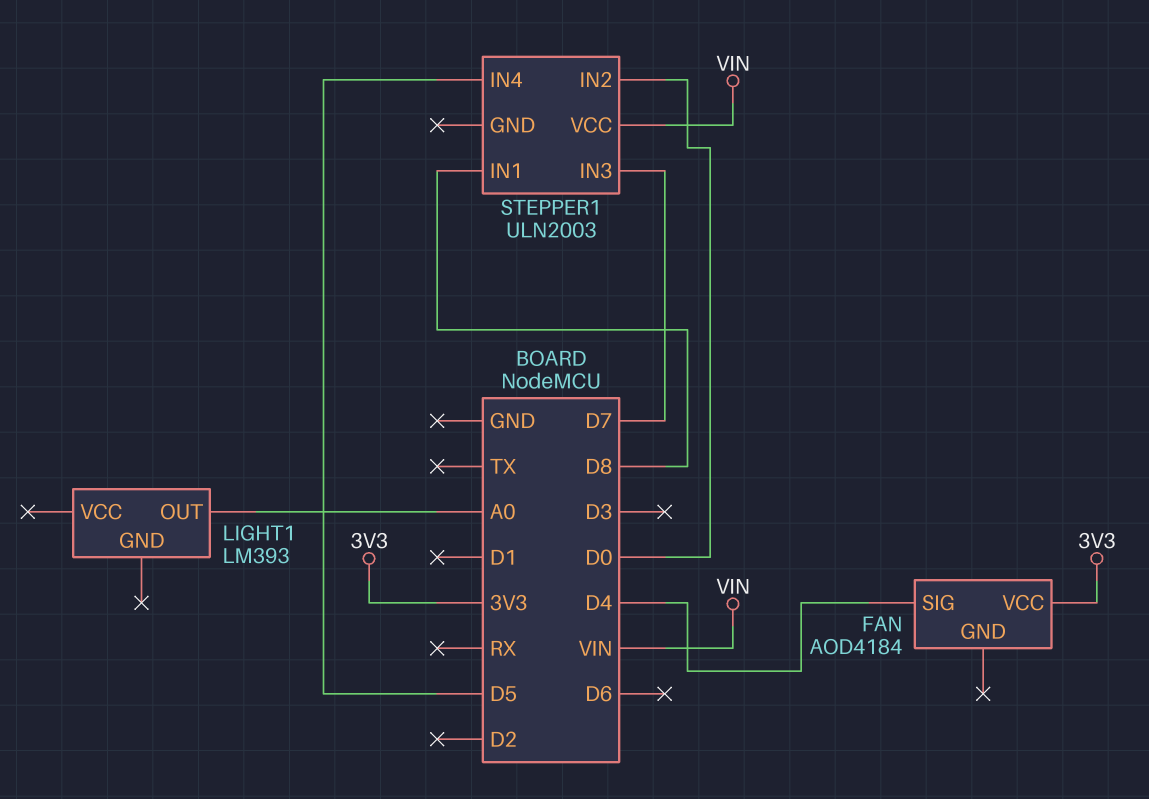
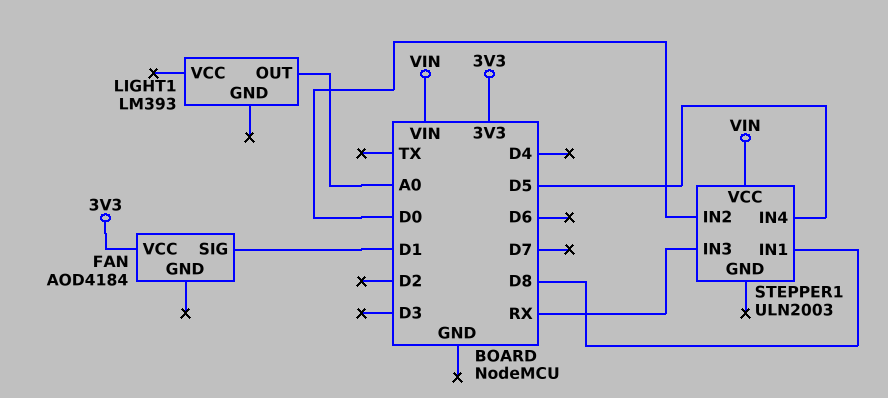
FAN pin SIG: D4 -> D1
STEPPER1 pin IN3: D7 -> RX

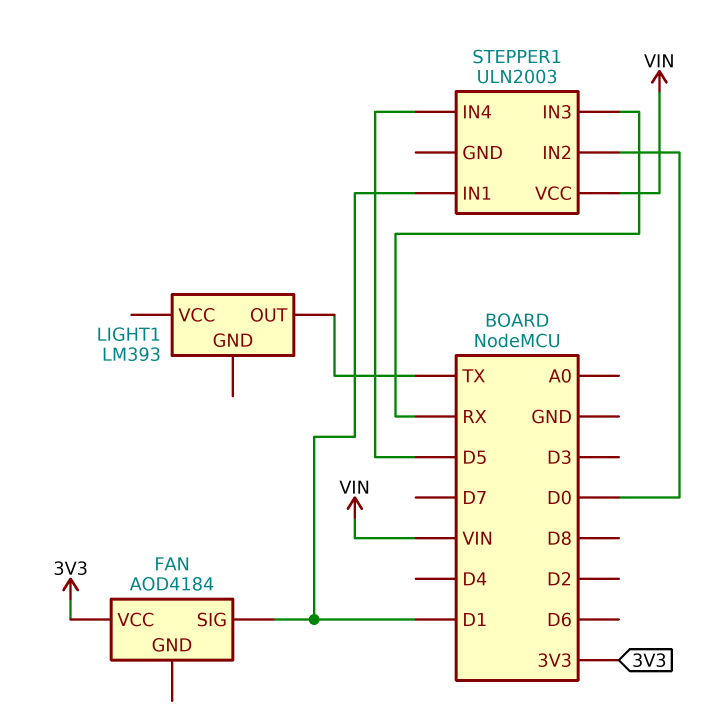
LIGHT1 pin OUT: A0 -> TX
STEPPER1 pin IN1: D8 -> D1

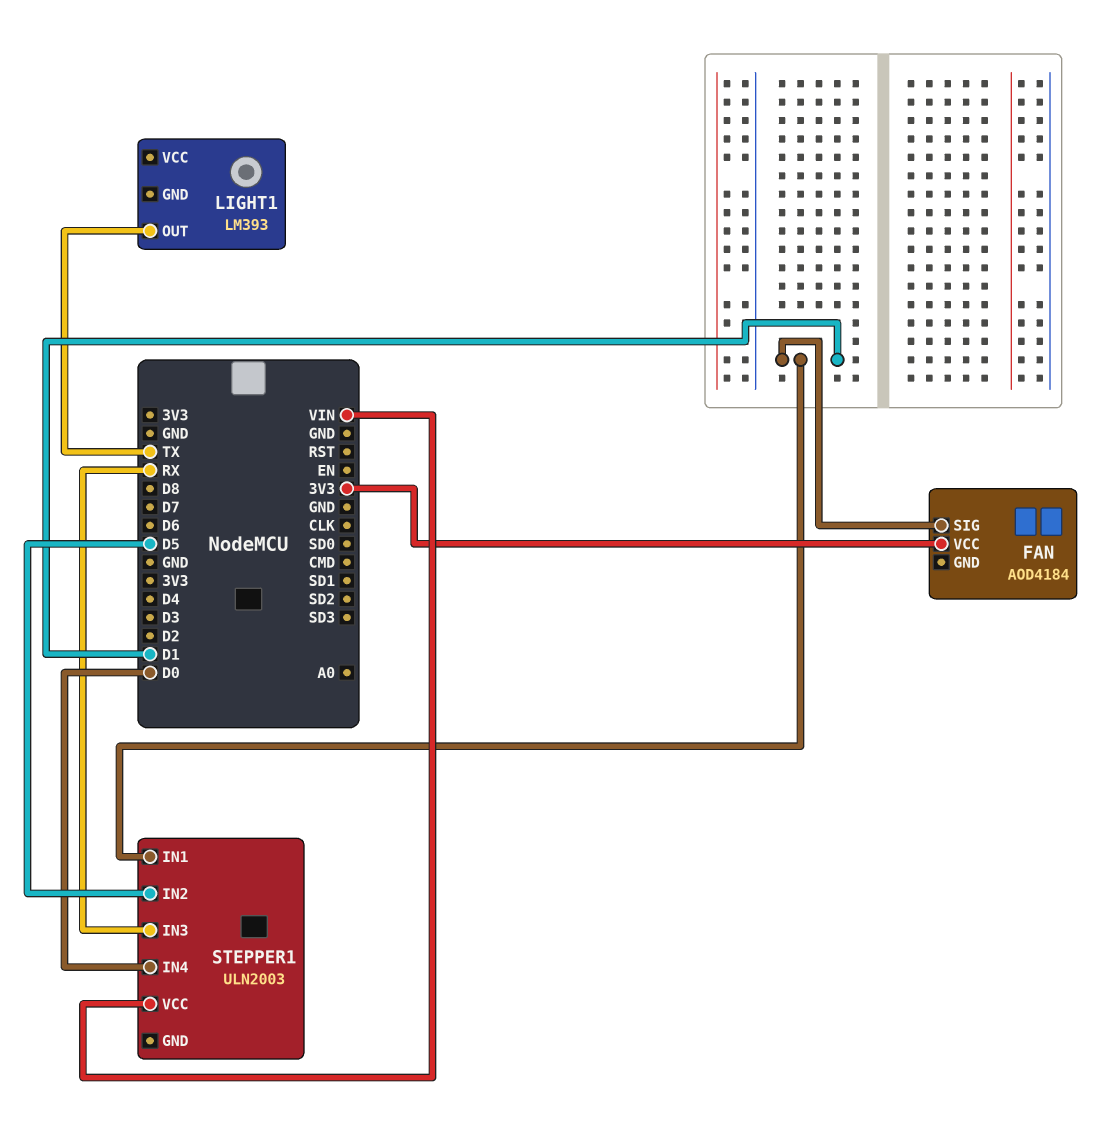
STEPPER1 pin IN2: D0 -> D5
STEPPER1 pin IN4: D5 -> D0

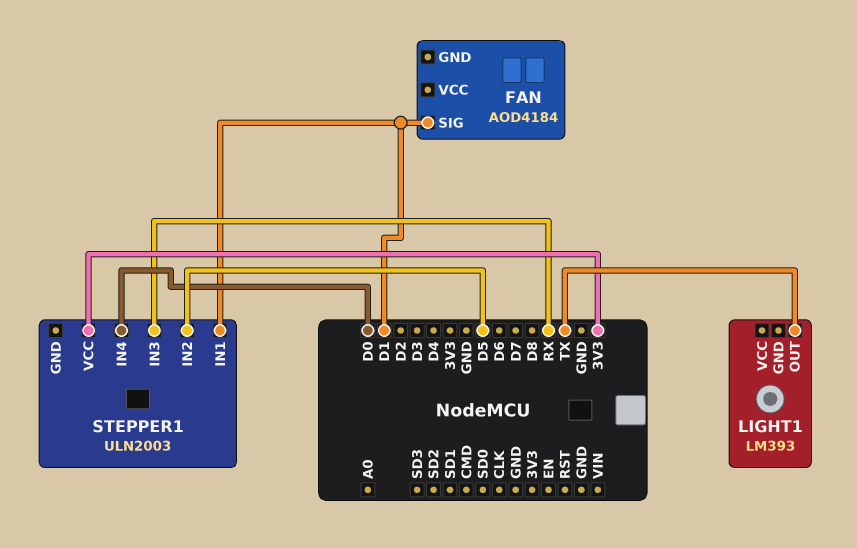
FAN pin VCC: 3V3 -> none
STEPPER1 pin VCC: VIN -> 3V3

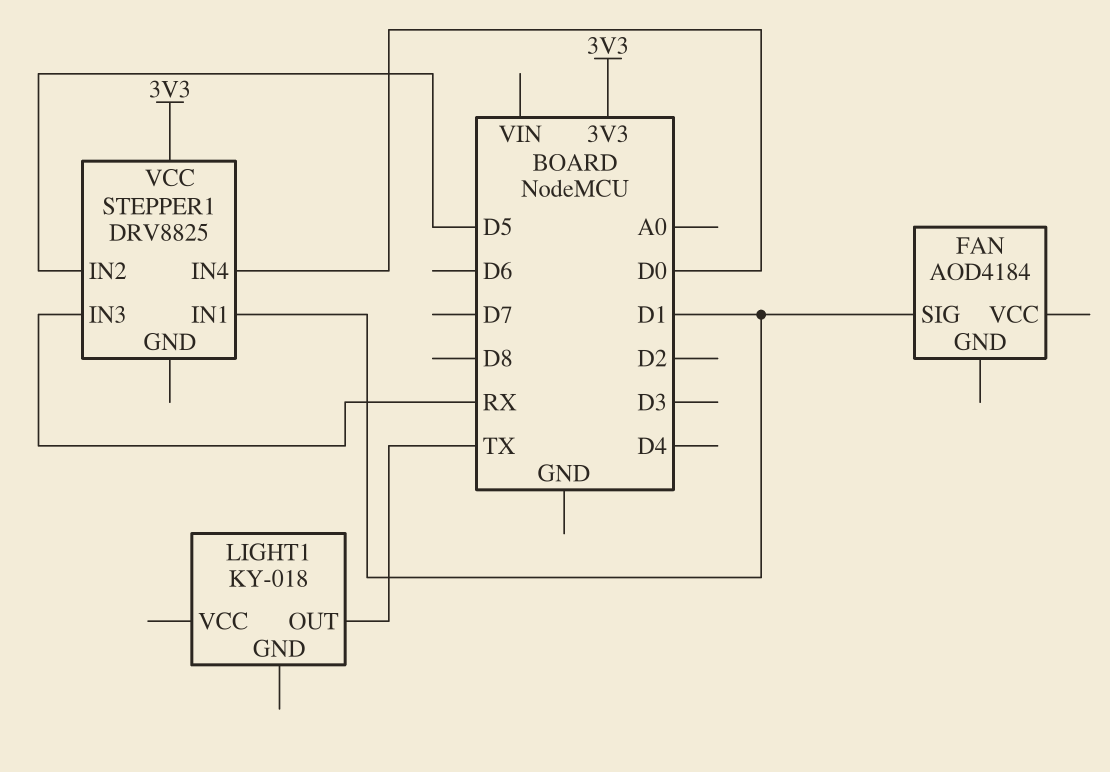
LIGHT1: LM393 -> KY-018
STEPPER1: ULN2003 -> DRV8825

